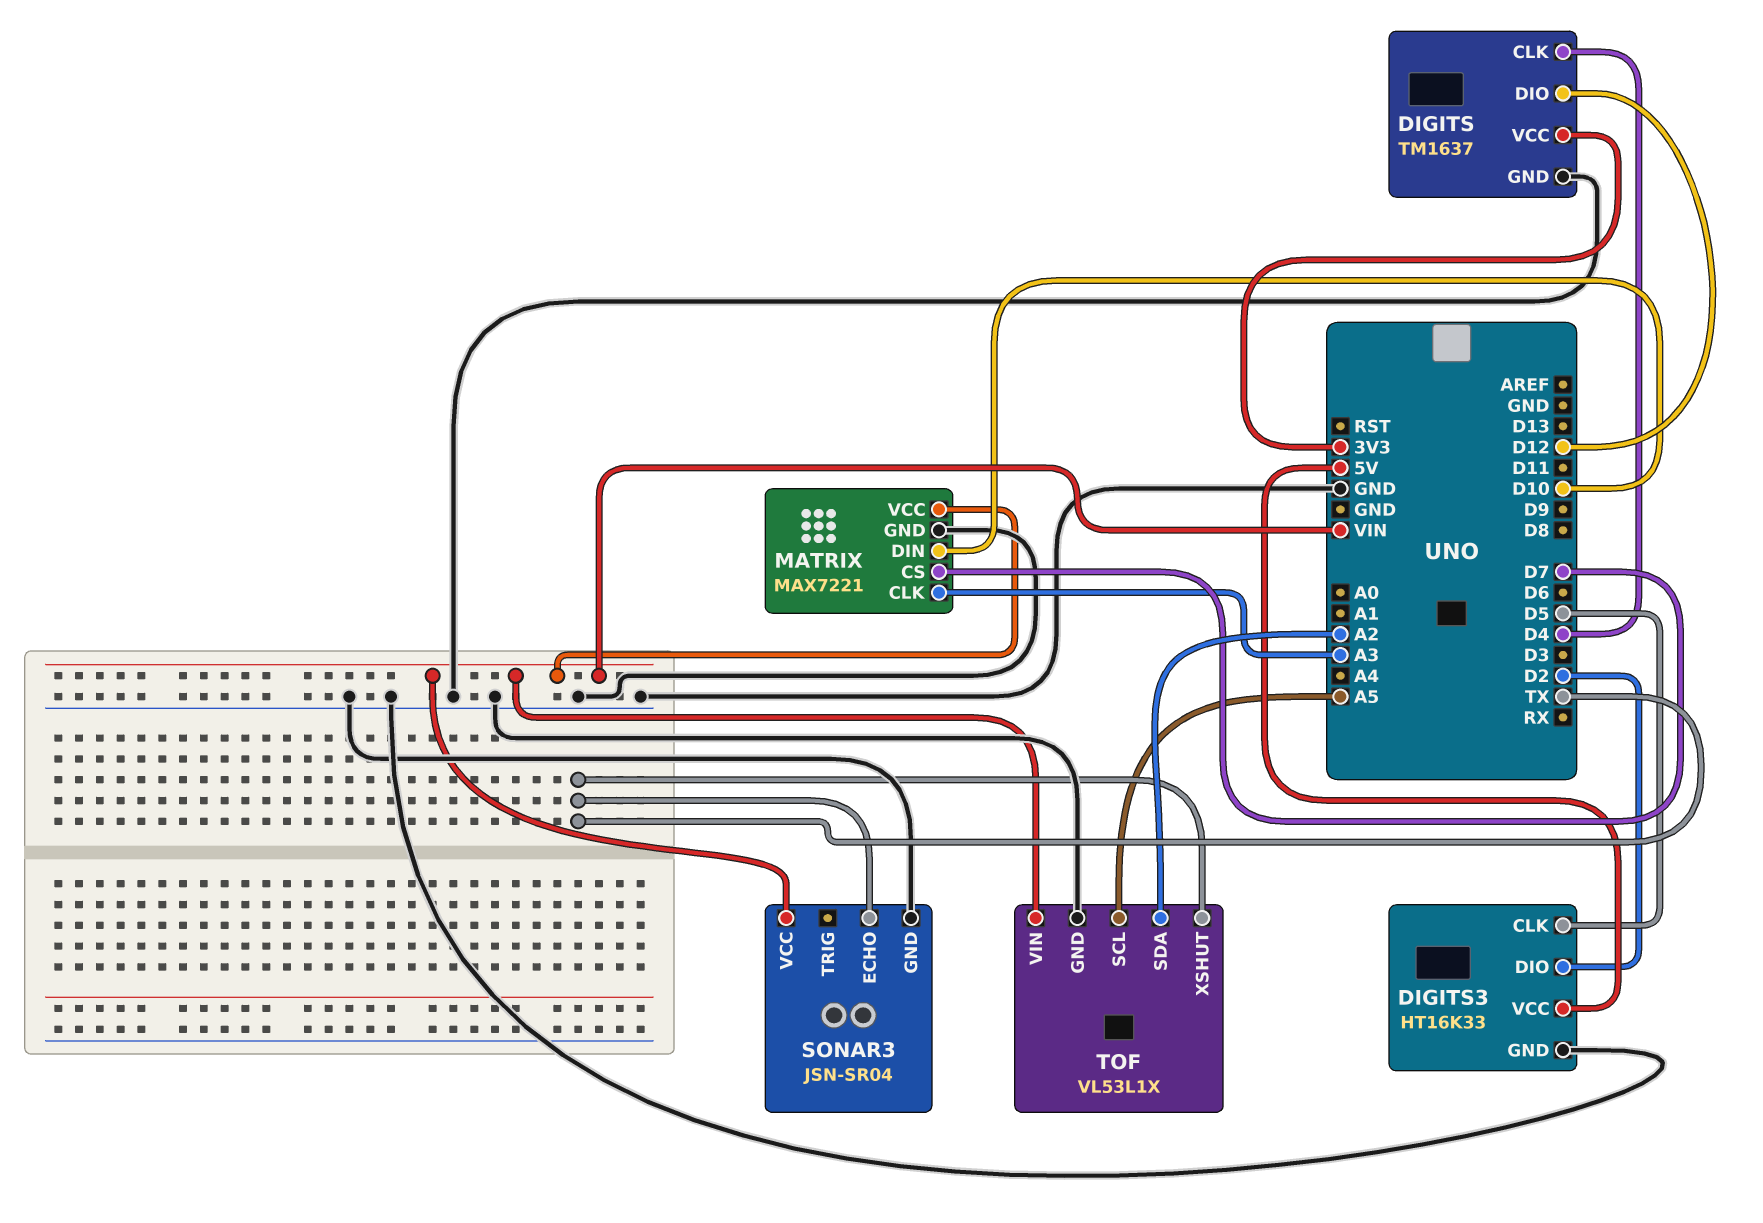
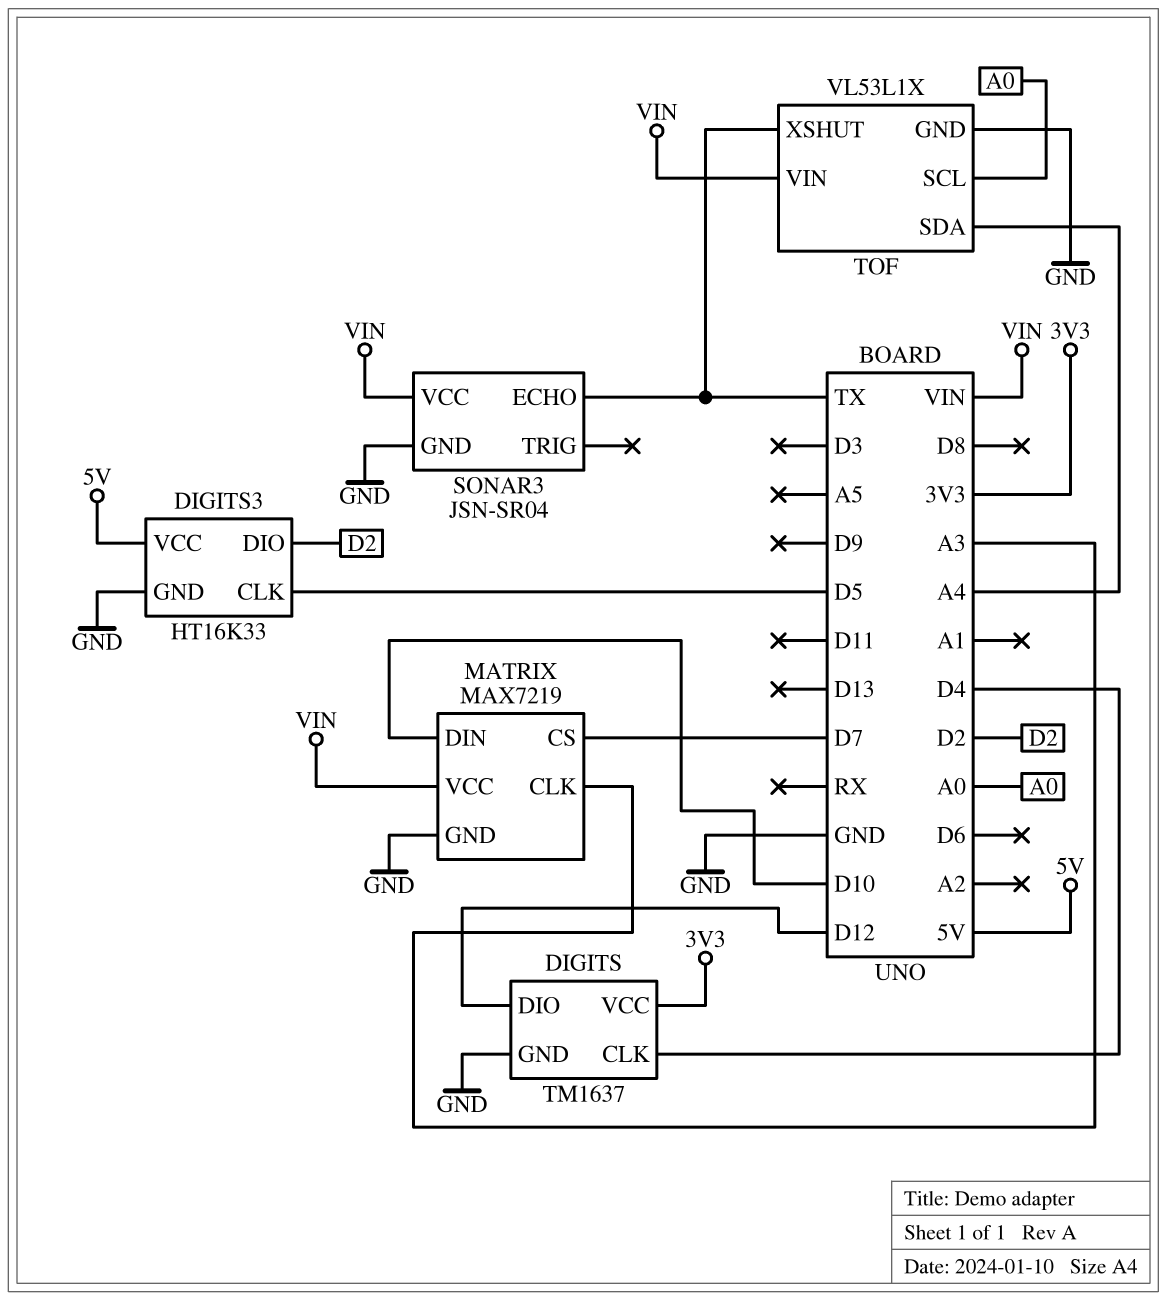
MATRIX: MAX7221 -> MAX7219
TOF pin SCL: A5 -> A0
TOF pin SDA: A2 -> A4

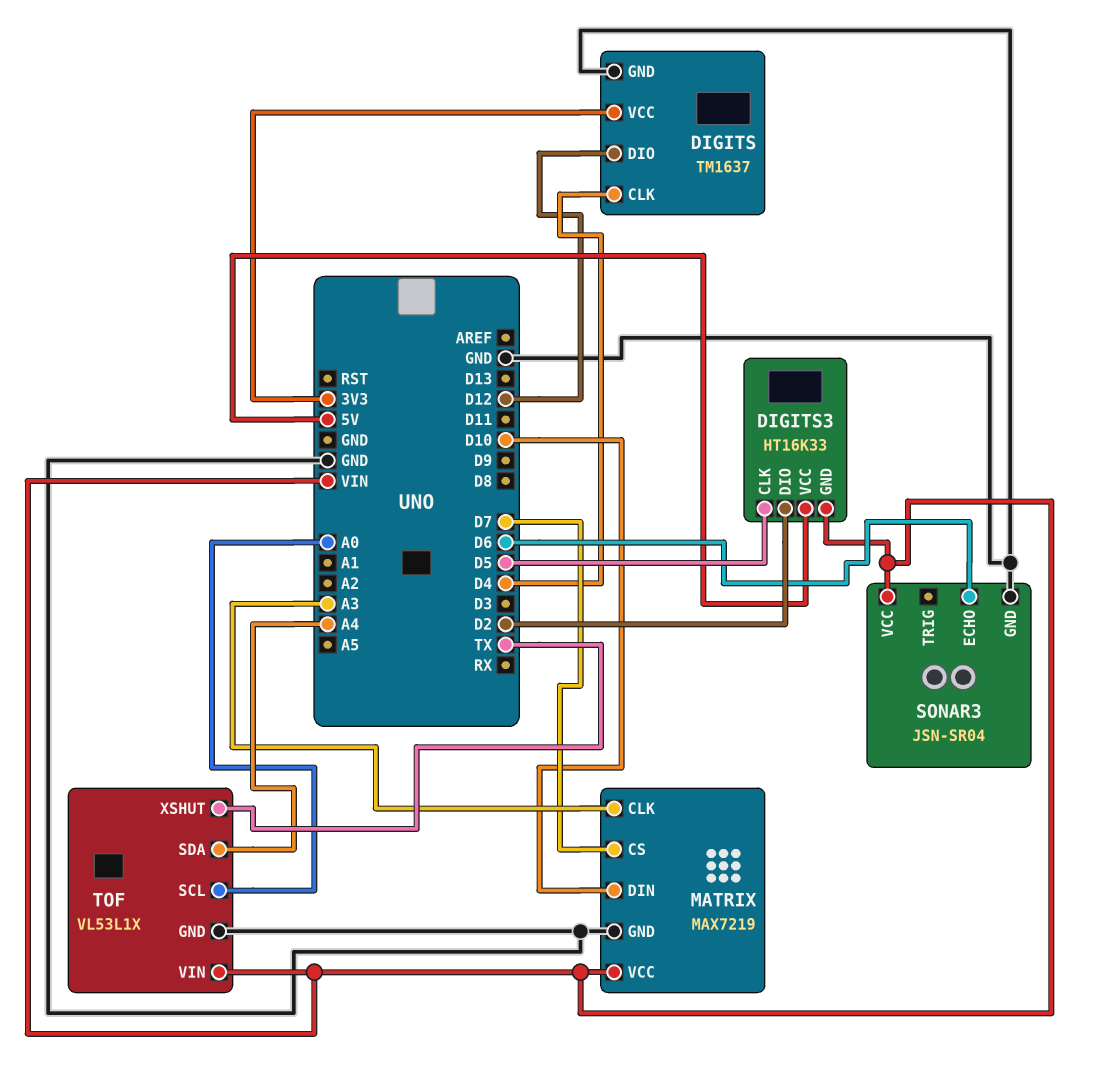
DIGITS3 pin GND: GND -> VIN
SONAR3 pin ECHO: TX -> D6

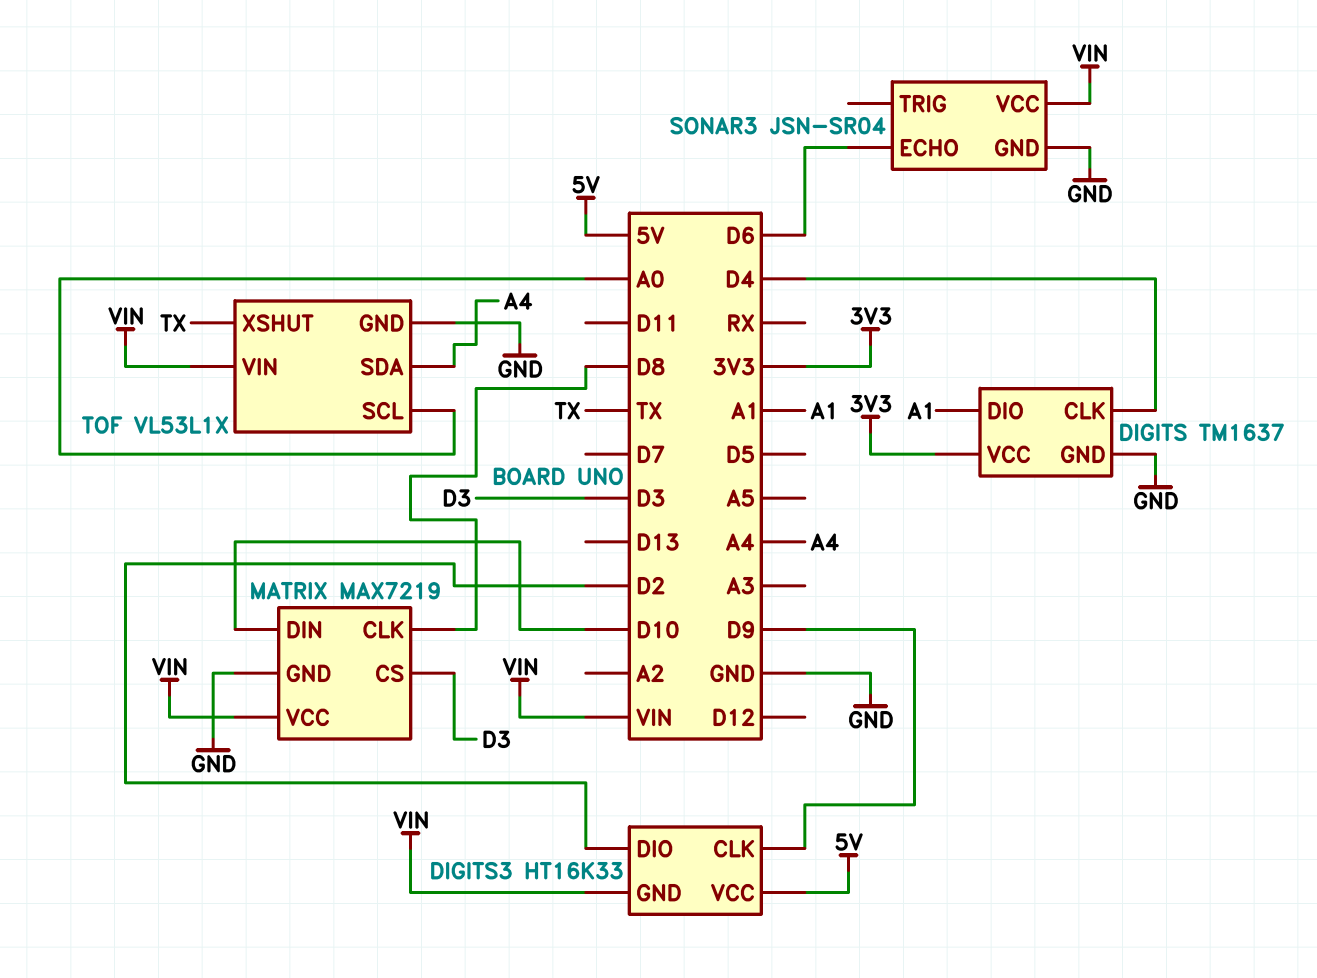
DIGITS pin DIO: D12 -> A1
DIGITS3 pin CLK: D5 -> D9
MATRIX pin CLK: A3 -> D8
MATRIX pin CS: D7 -> D3

